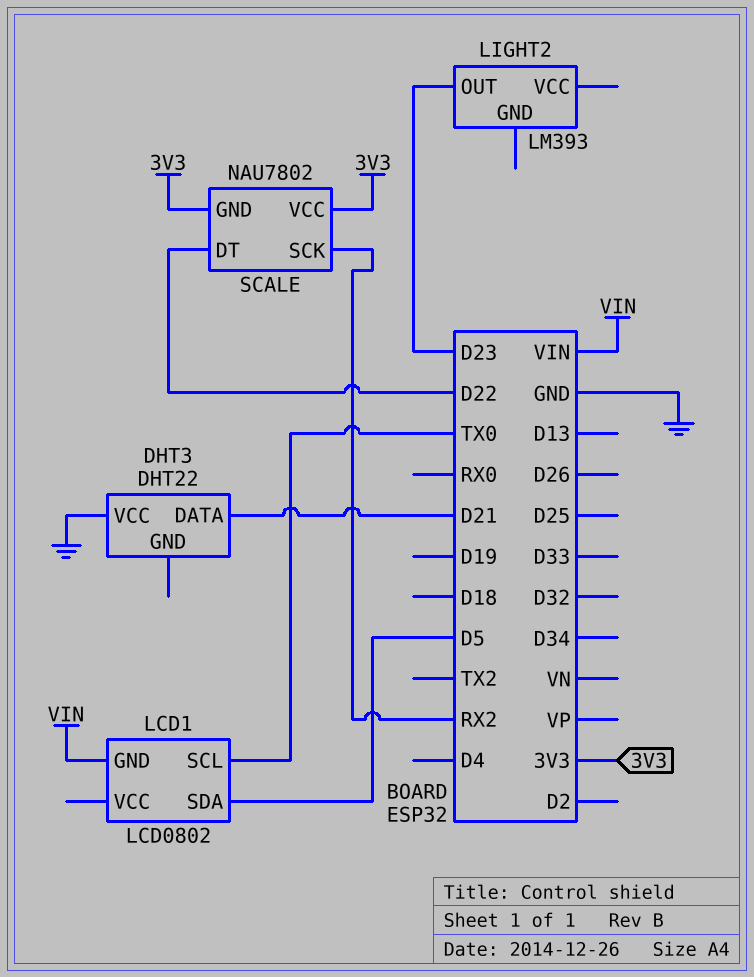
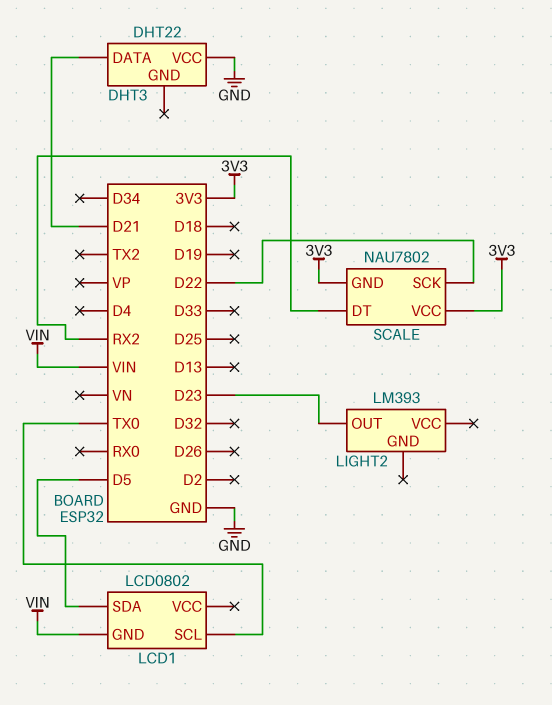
SCALE pin DT: D22 -> RX2
SCALE pin SCK: RX2 -> D22

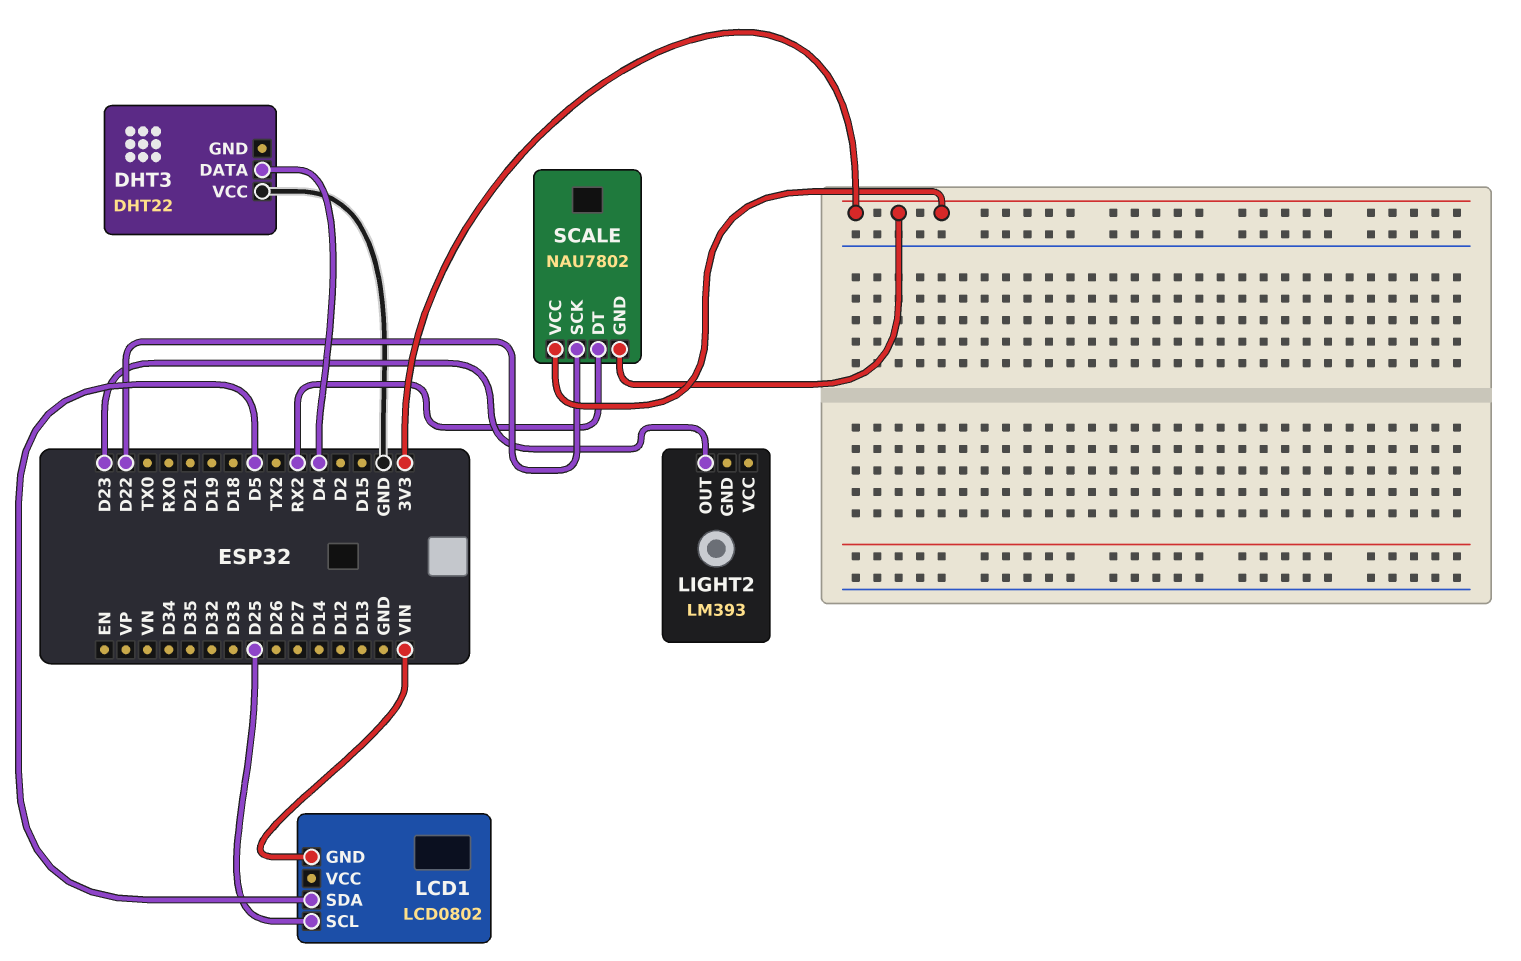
DHT3 pin DATA: D21 -> D4
LCD1 pin SCL: TX0 -> D25

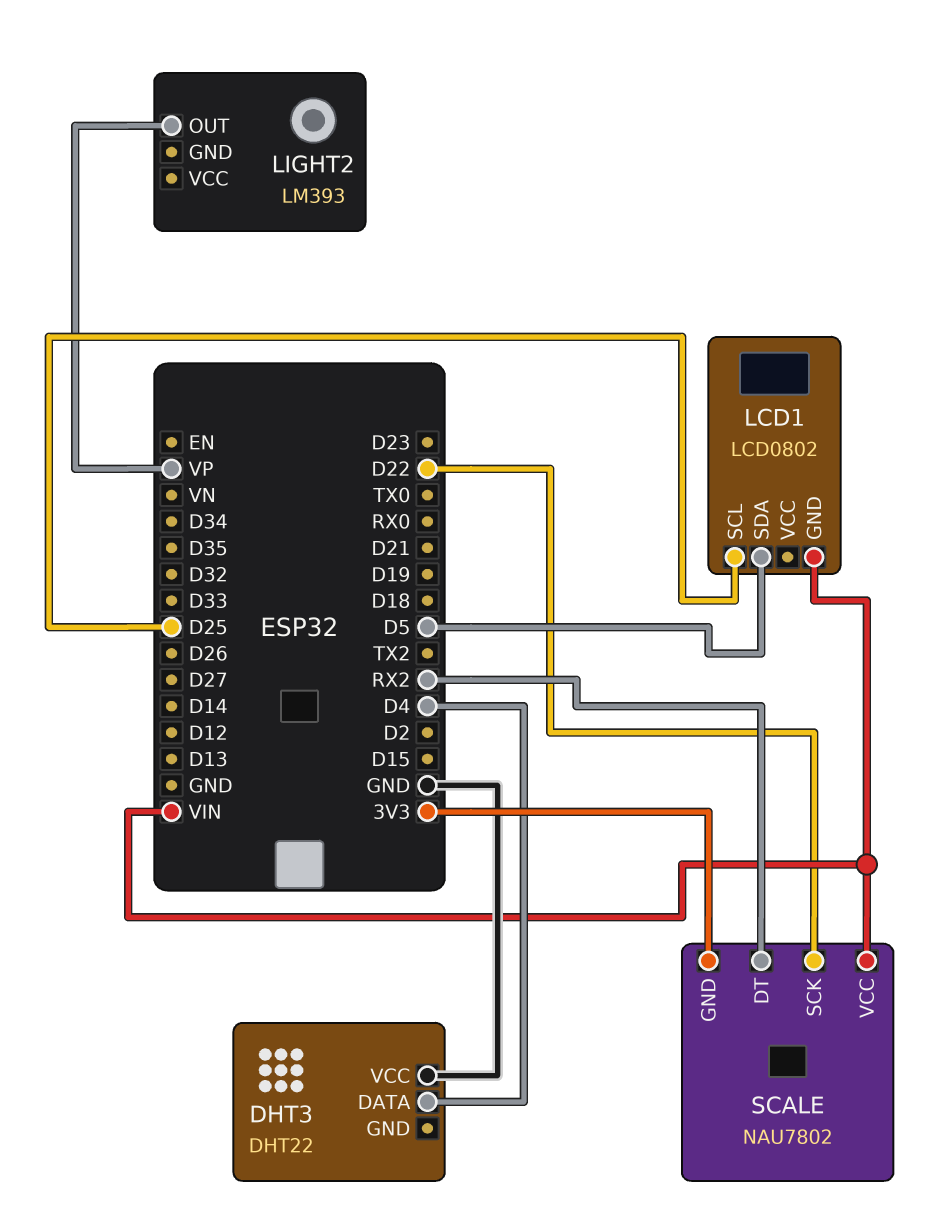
LIGHT2 pin OUT: D23 -> VP
SCALE pin VCC: 3V3 -> VIN

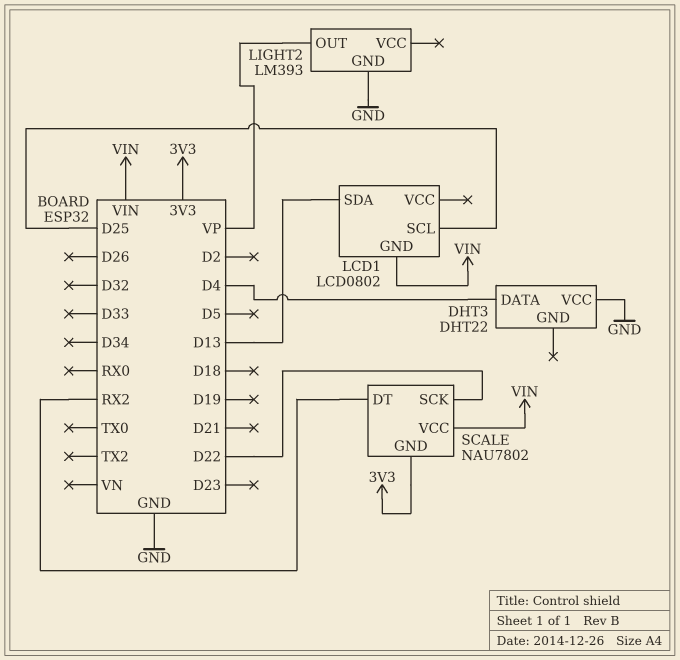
LCD1 pin SDA: D5 -> D13
LIGHT2 pin GND: none -> GND

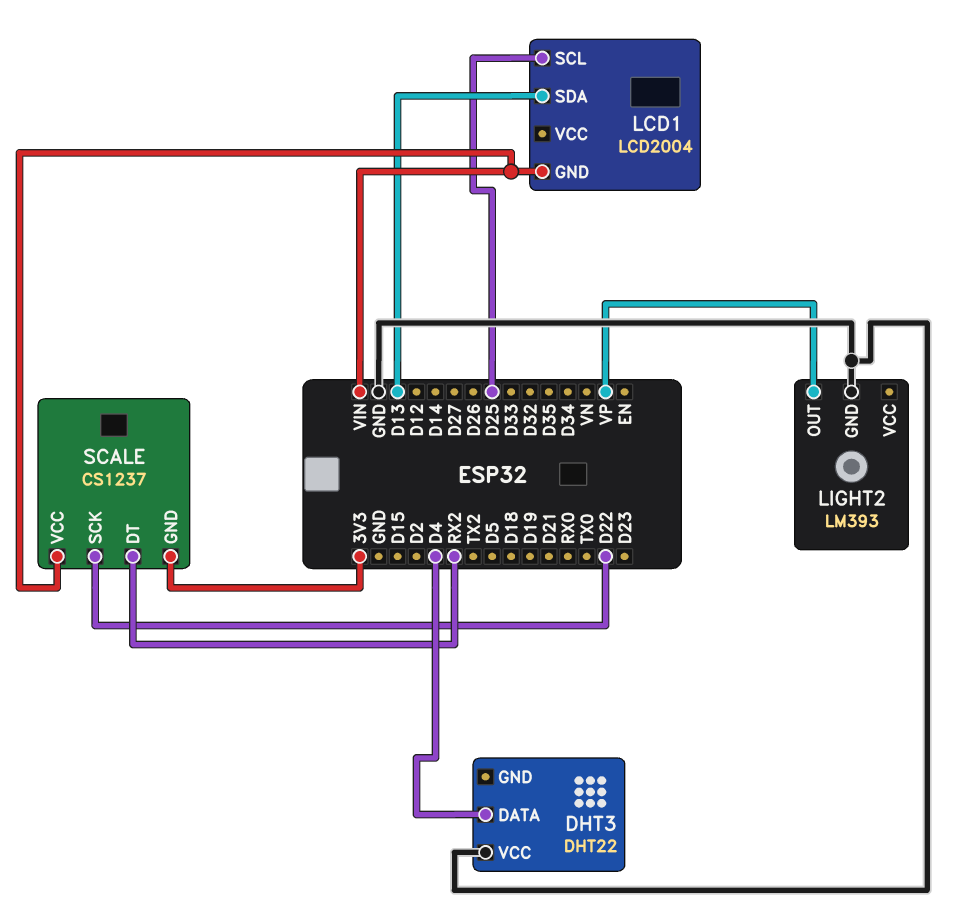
LCD1: LCD0802 -> LCD2004
SCALE: NAU7802 -> CS1237

